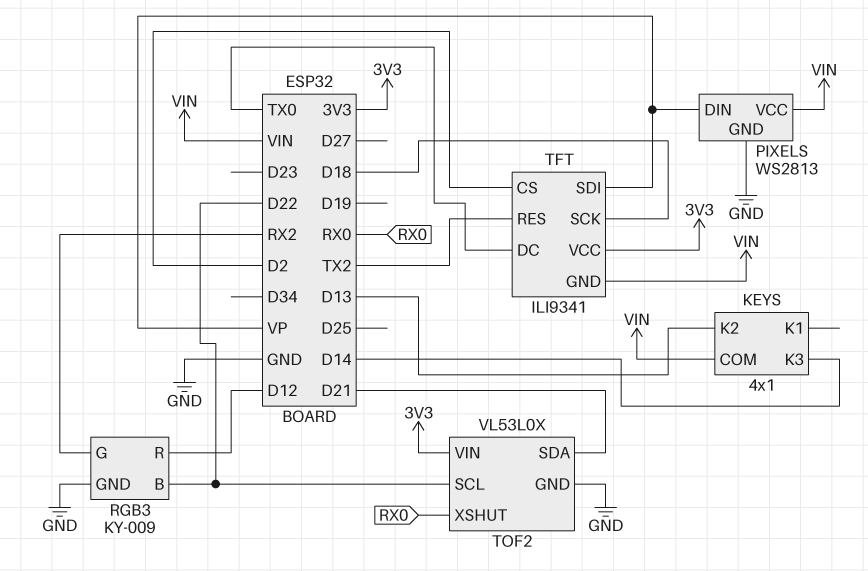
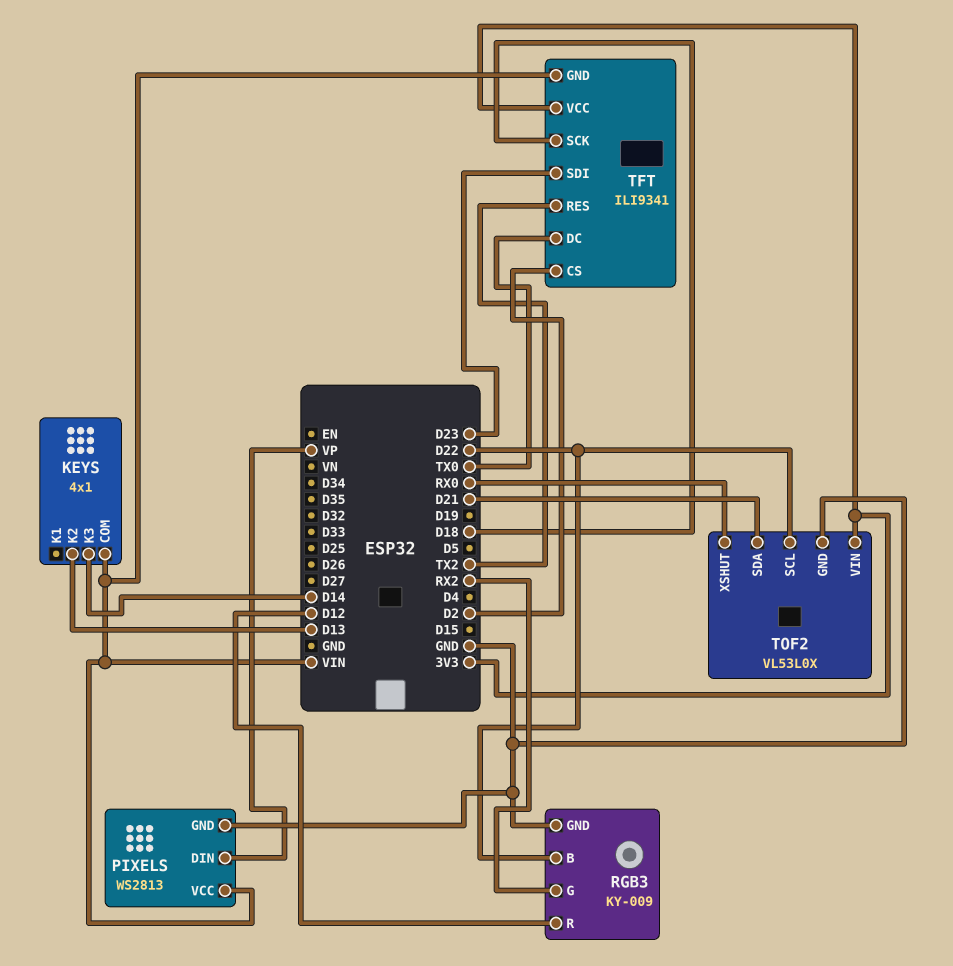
TFT pin SDI: VP -> D23

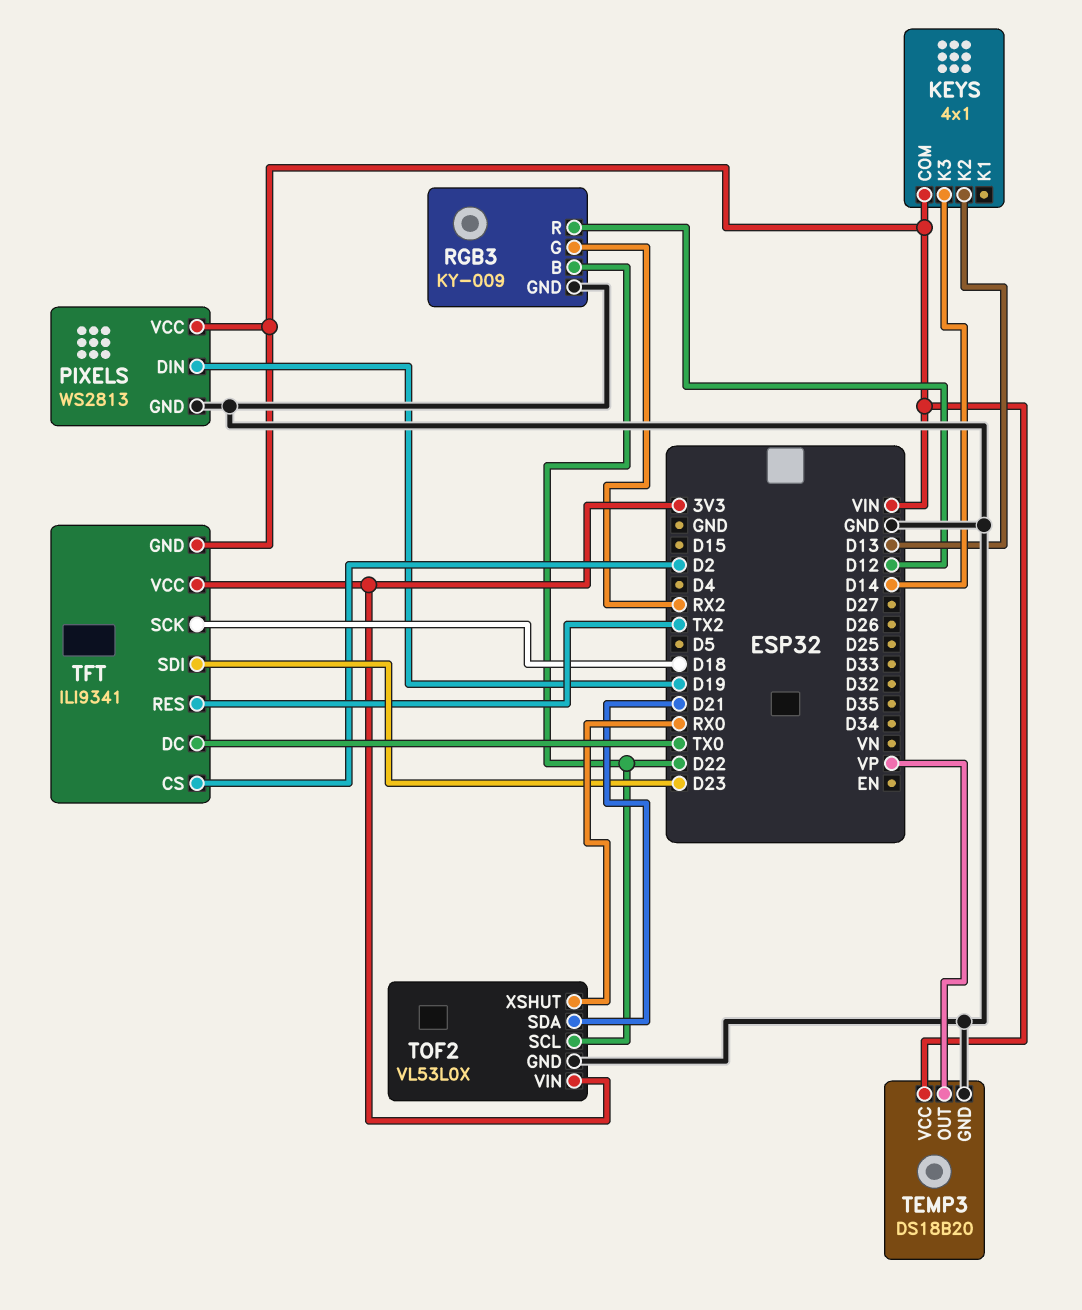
PIXELS pin DIN: VP -> D19
TEMP3: none -> DS18B20
TEMP3 pin GND: none -> GND
TEMP3 pin OUT: none -> VP
TEMP3 pin VCC: none -> VIN

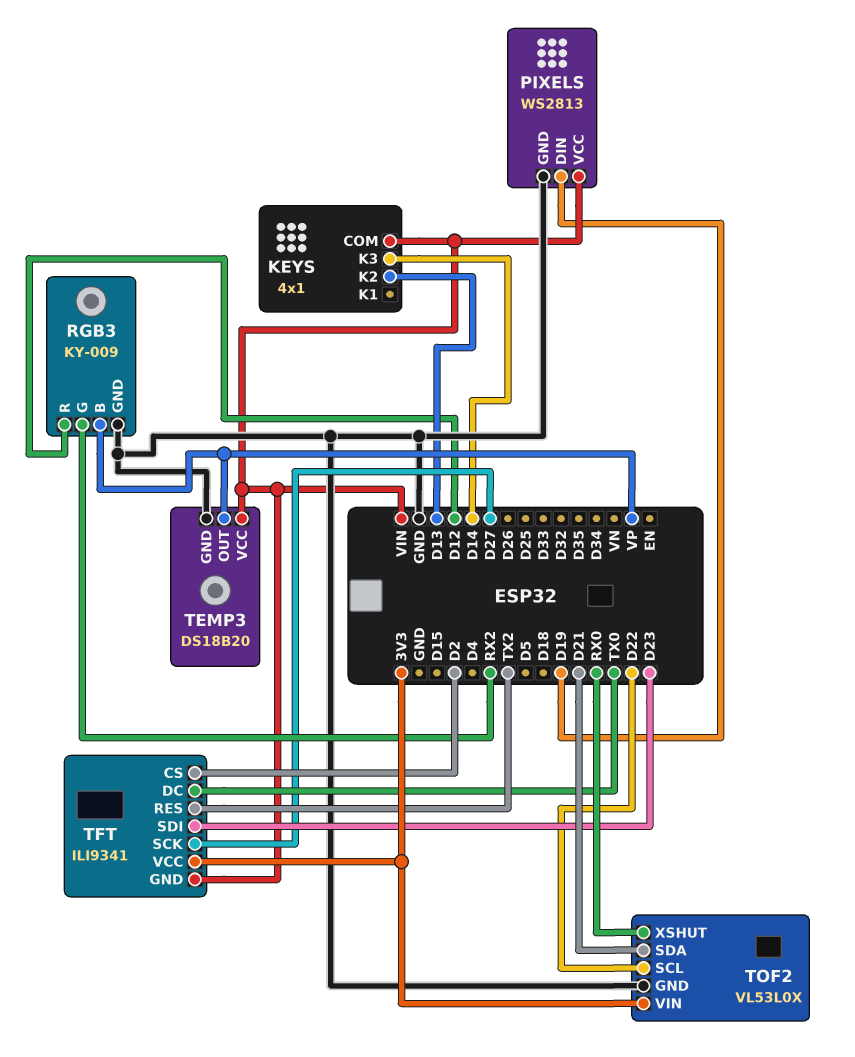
RGB3 pin B: D22 -> VP
TFT pin SCK: D18 -> D27

